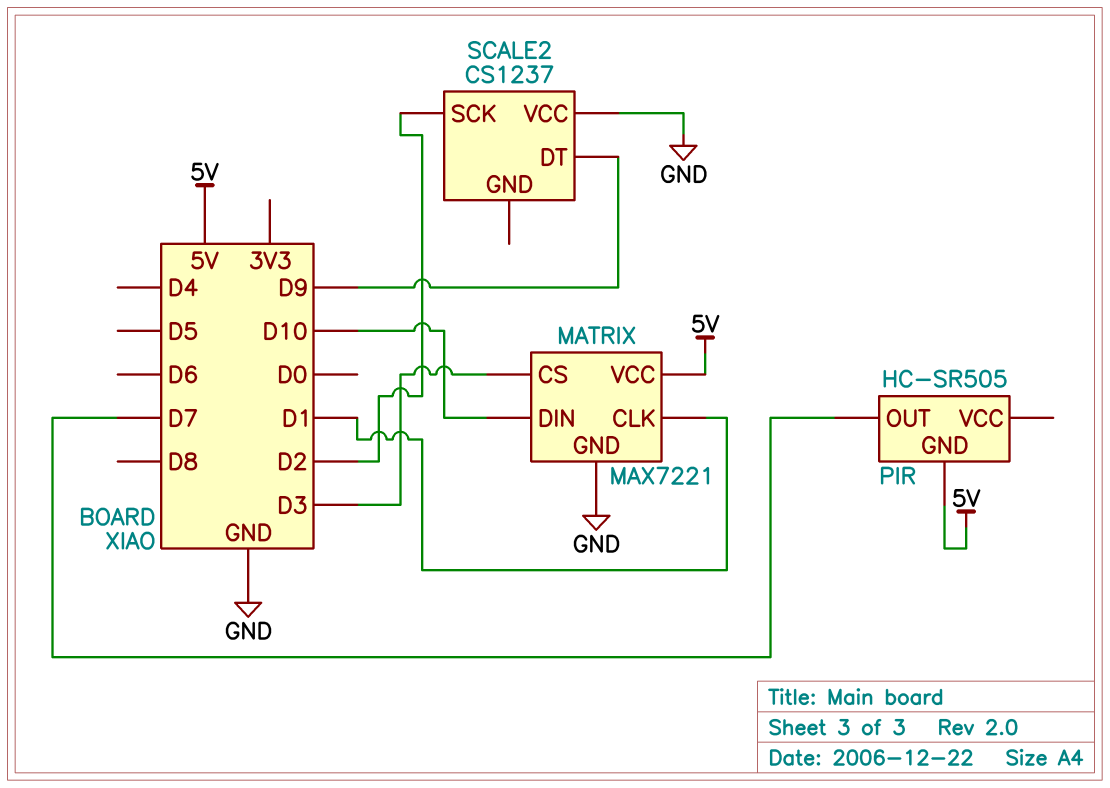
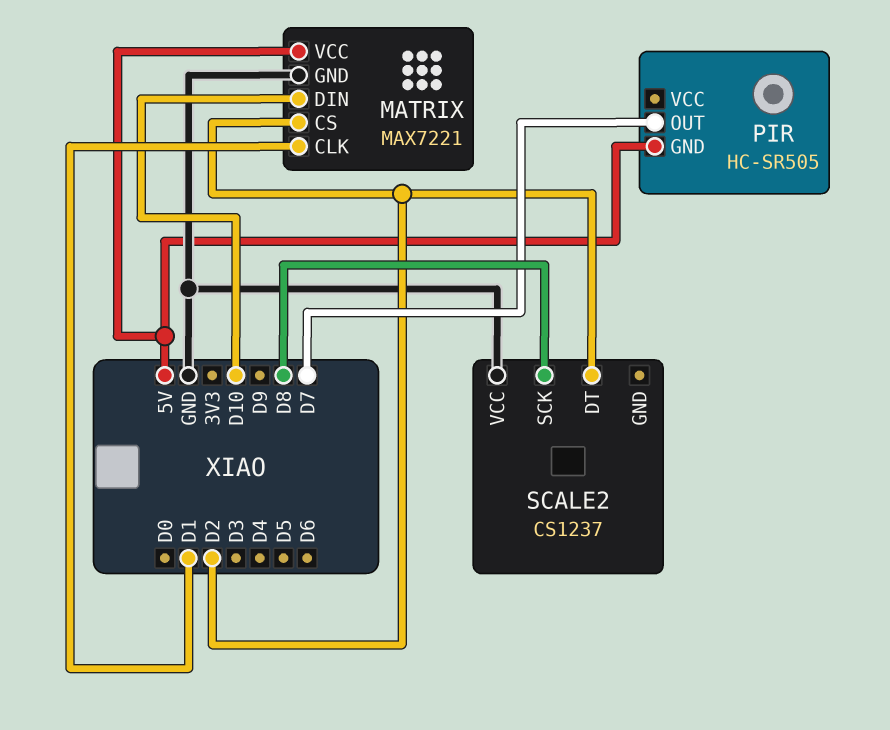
MATRIX pin CS: D3 -> D2
SCALE2 pin DT: D9 -> D2
SCALE2 pin SCK: D2 -> D8

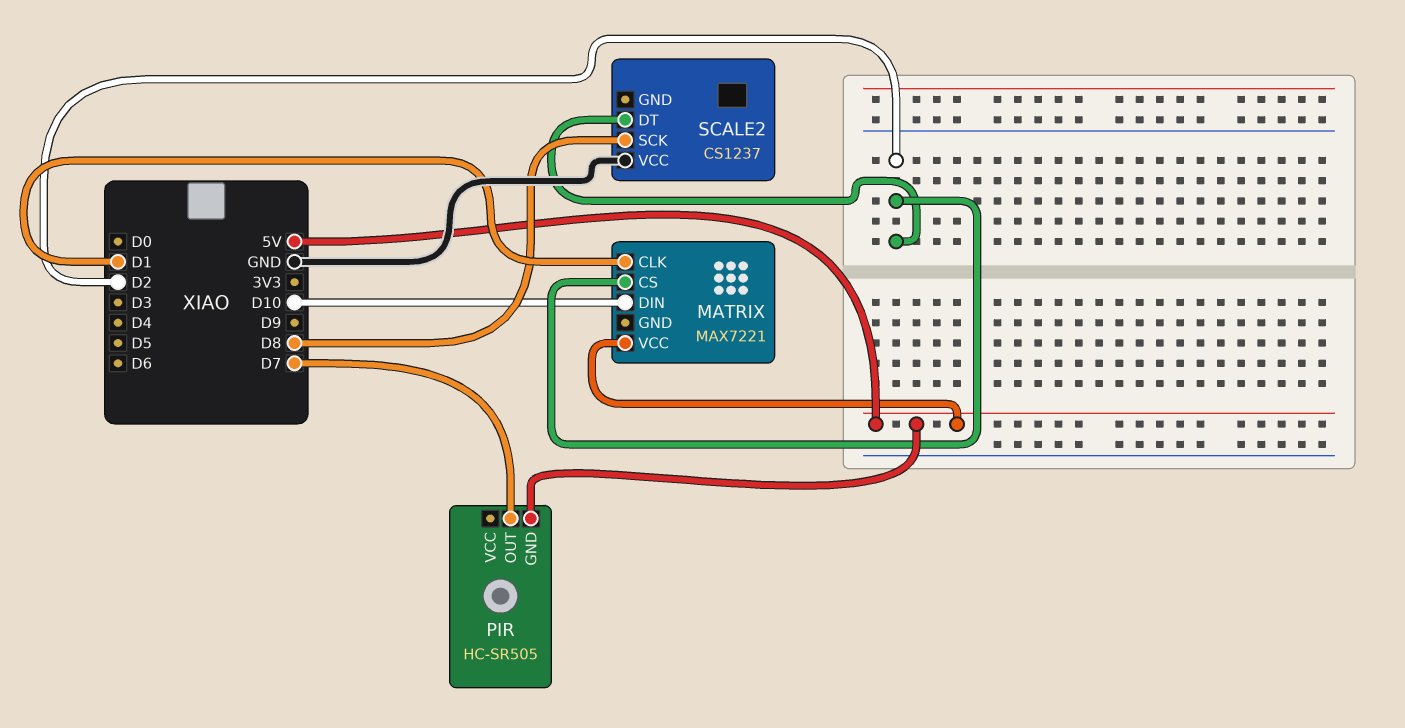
MATRIX pin GND: GND -> none

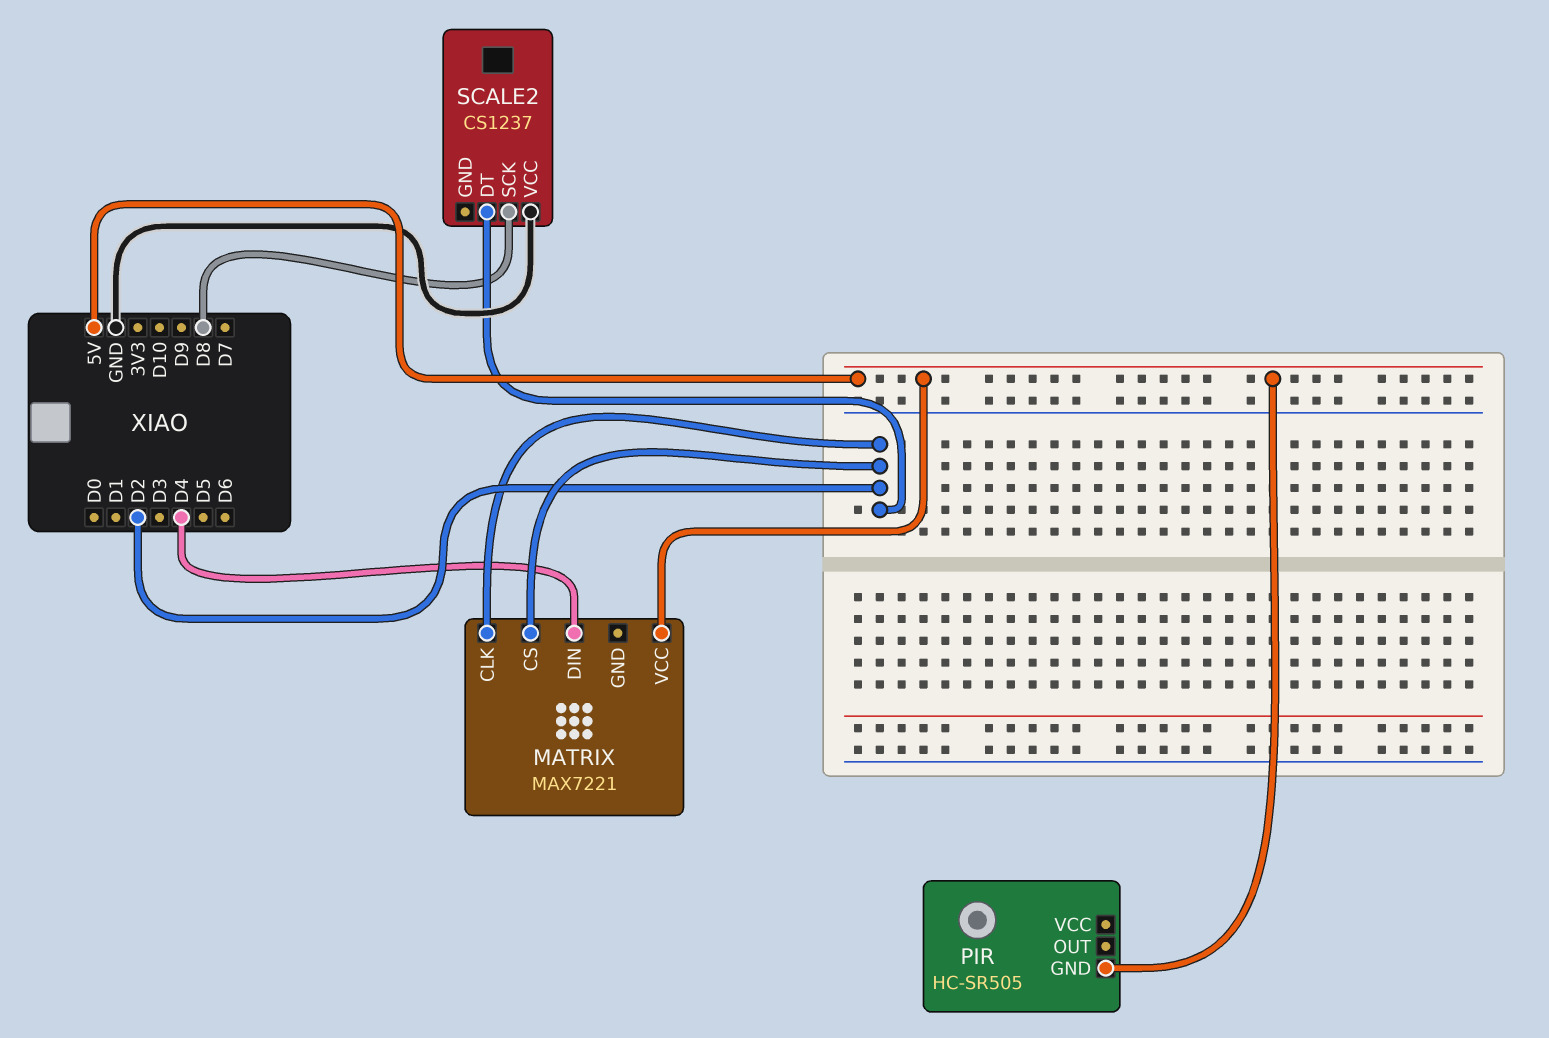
MATRIX pin CLK: D1 -> D2
MATRIX pin DIN: D10 -> D4
PIR pin OUT: D7 -> none

